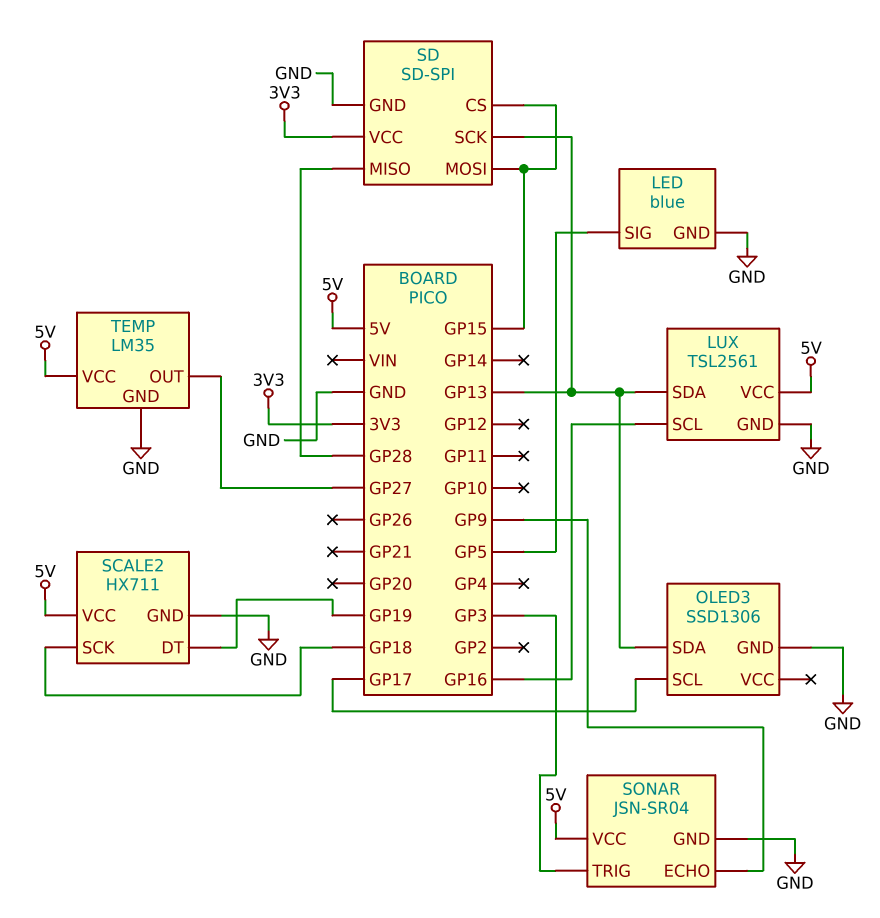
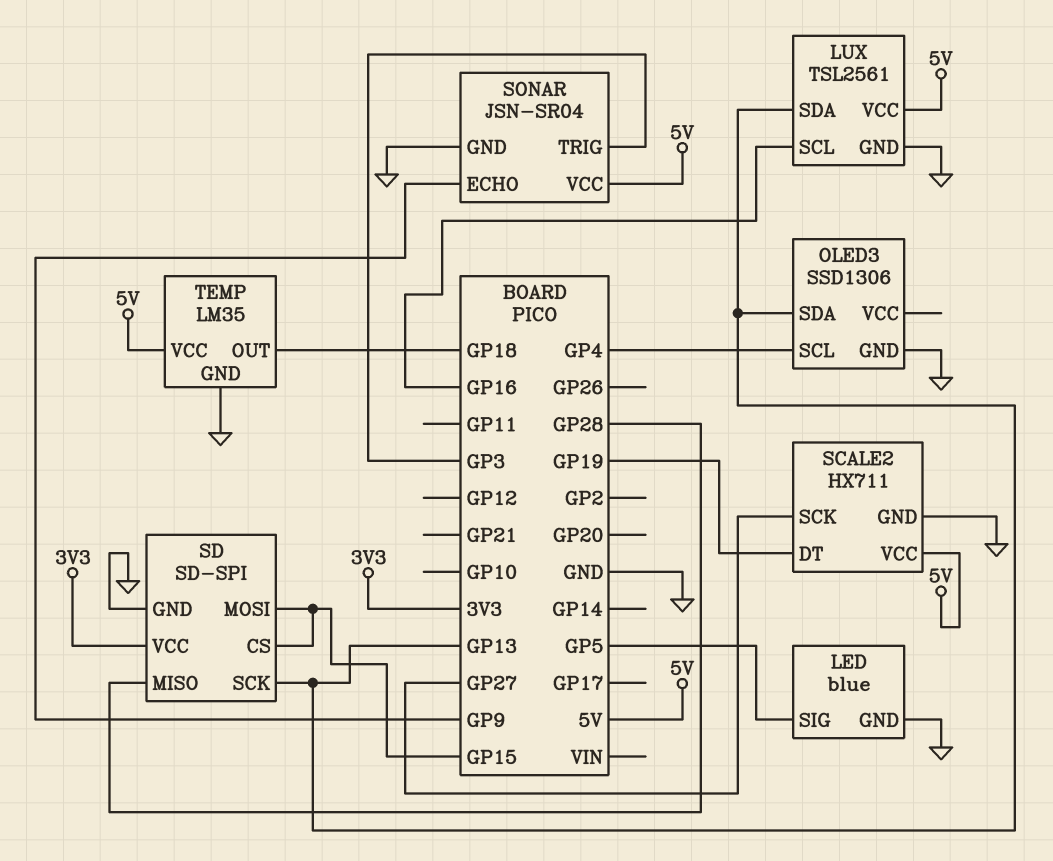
OLED3 pin SCL: GP17 -> GP4
SCALE2 pin SCK: GP18 -> GP27
TEMP pin OUT: GP27 -> GP18

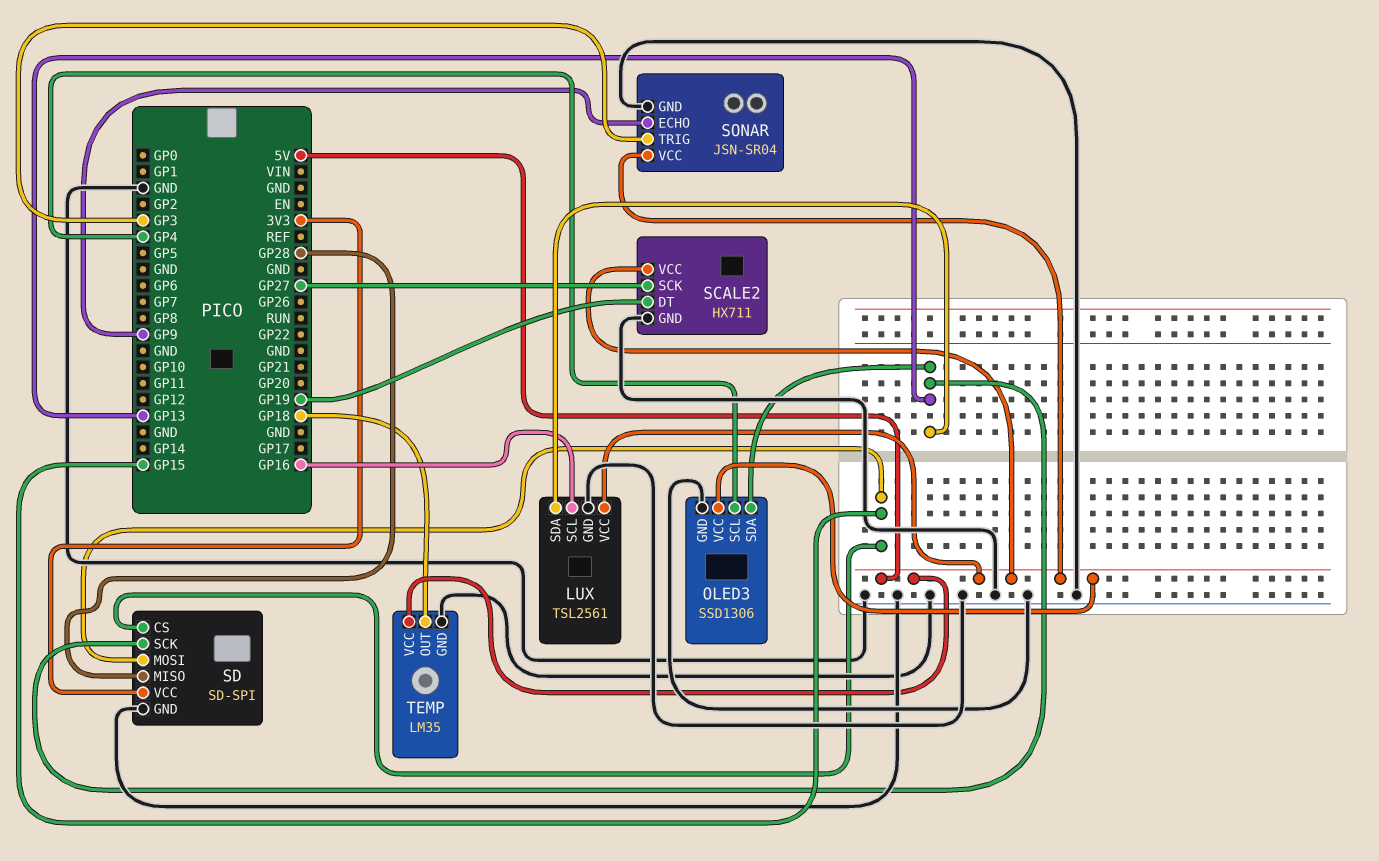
LED: blue -> none
LED pin GND: GND -> none
LED pin SIG: GP5 -> none
OLED3 pin VCC: none -> 5V

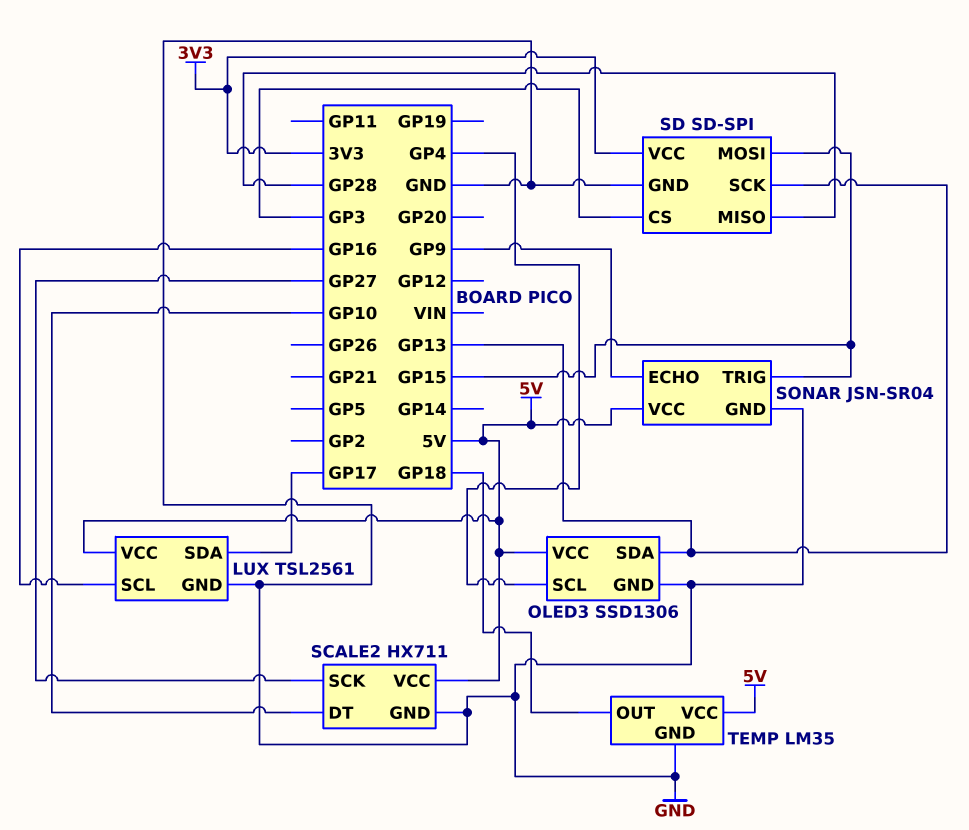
LUX pin SDA: GP13 -> GP17
SCALE2 pin DT: GP19 -> GP10
SD pin CS: GP15 -> GP3
SONAR pin TRIG: GP3 -> GP15

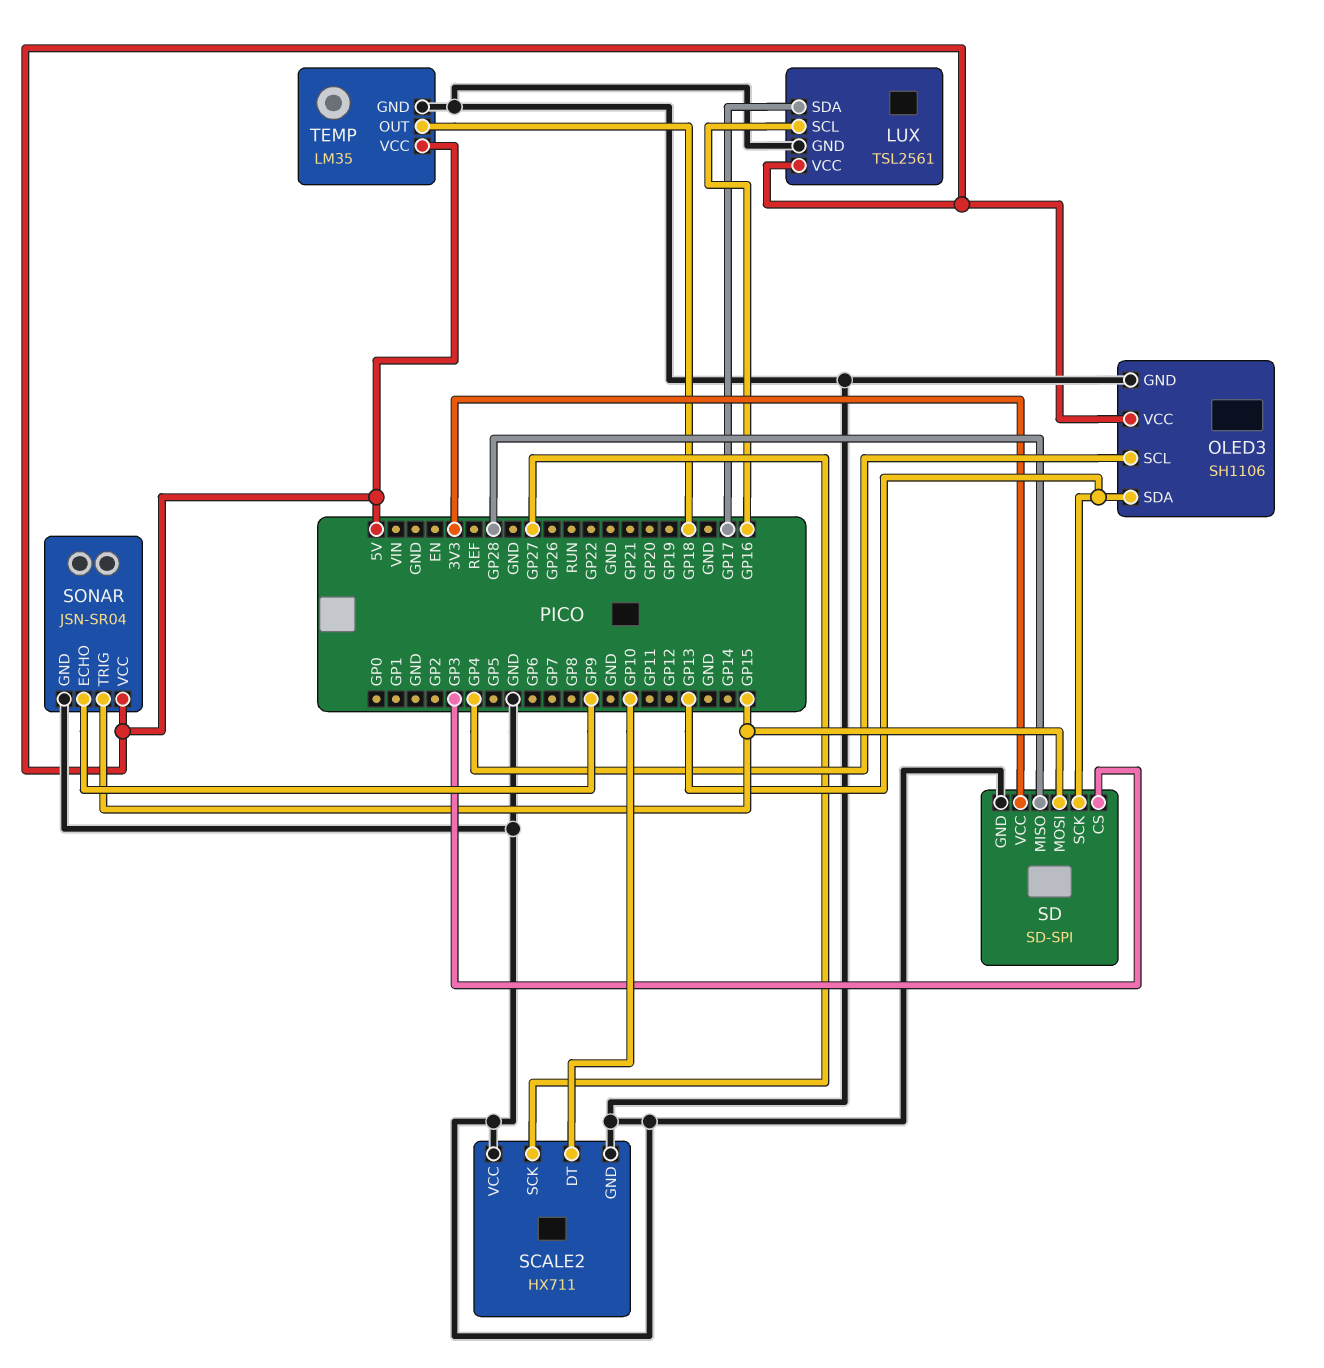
OLED3: SSD1306 -> SH1106
SCALE2 pin VCC: 5V -> GND

